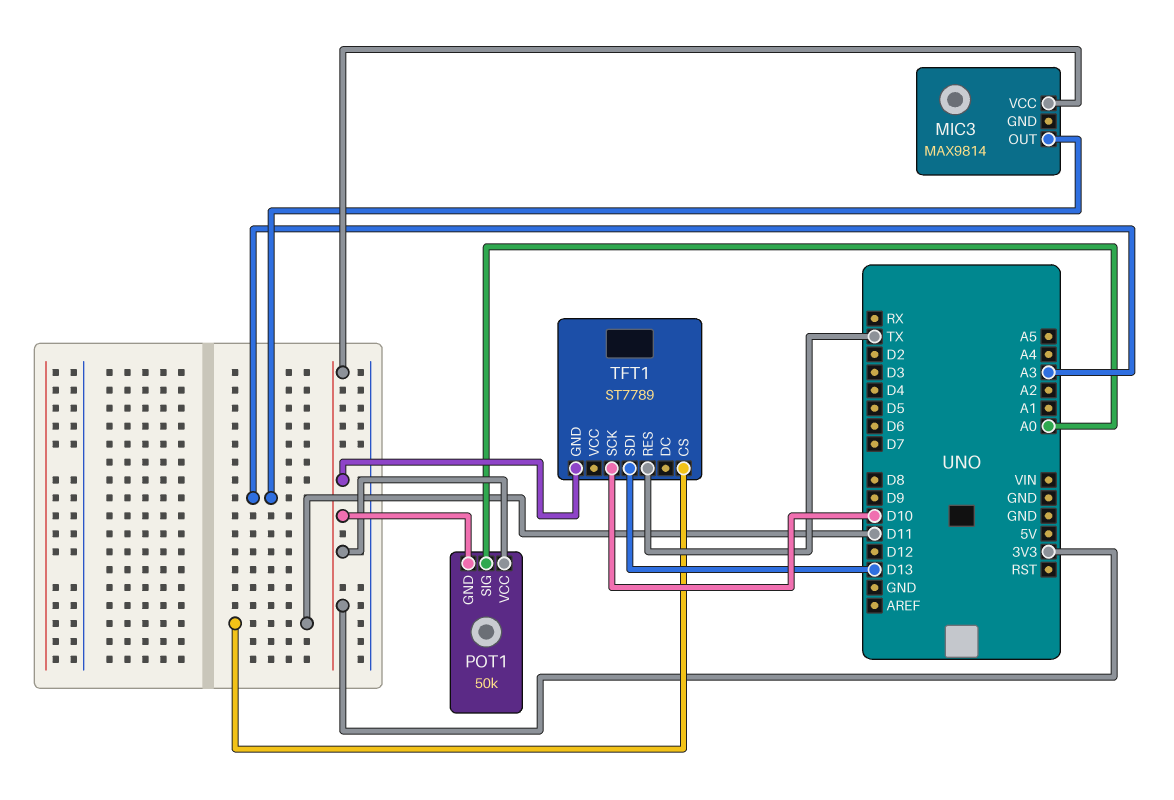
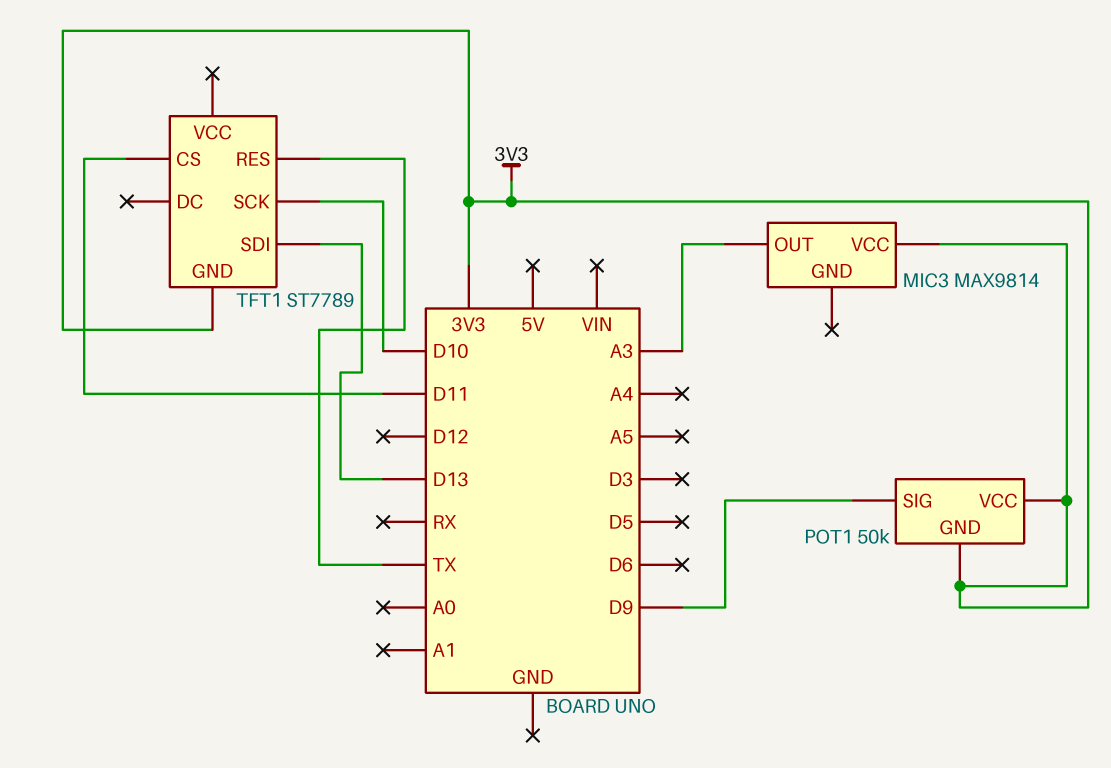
POT1 pin SIG: A0 -> D9

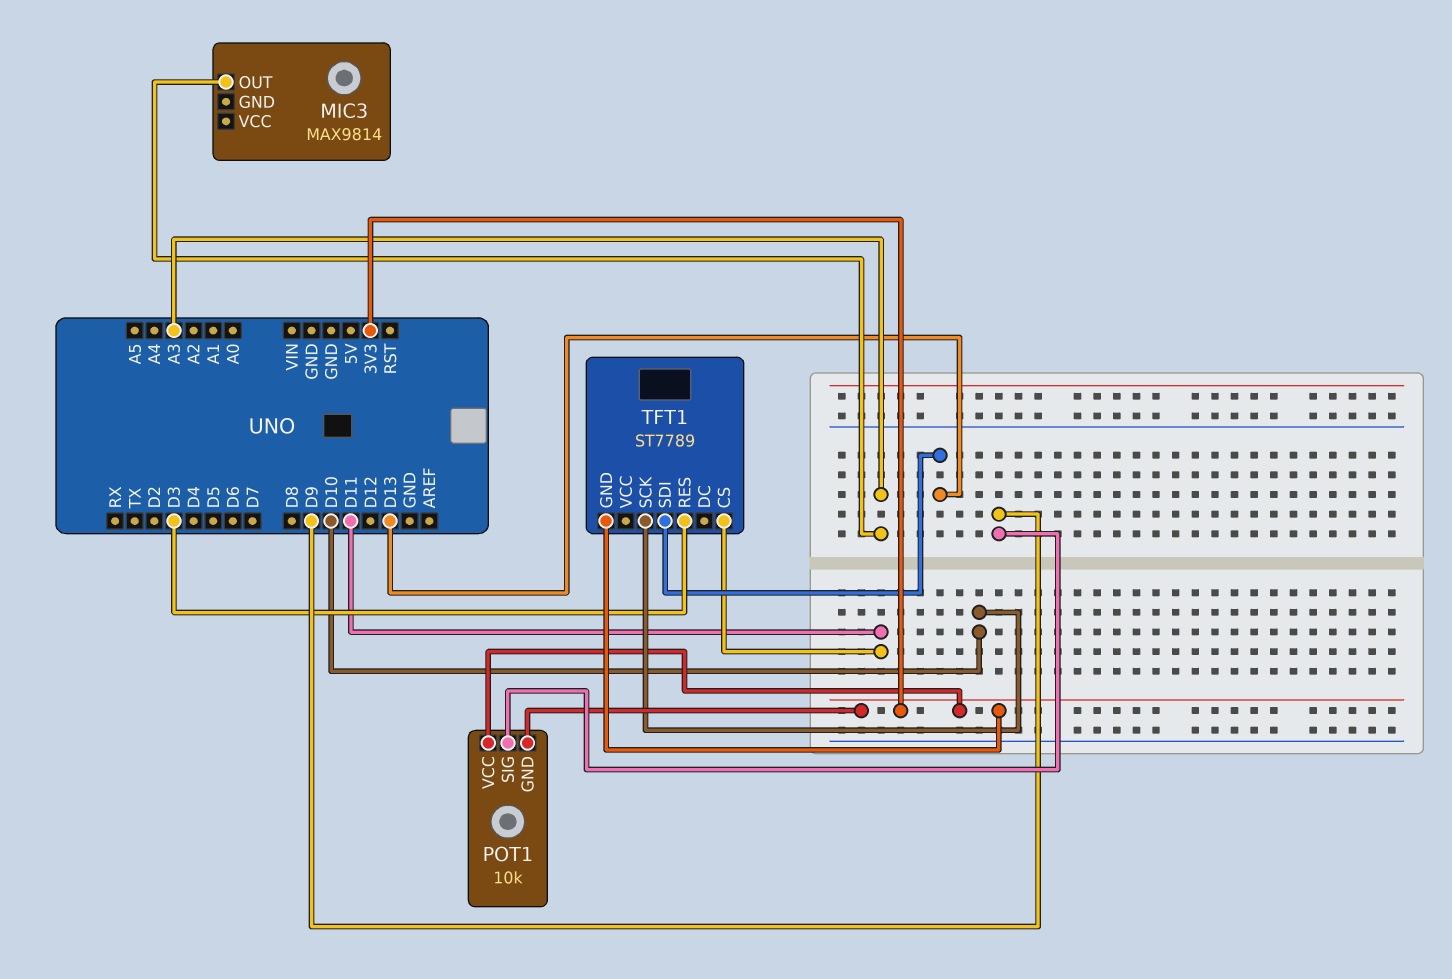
MIC3 pin VCC: 3V3 -> none
POT1: 50k -> 10k
TFT1 pin RES: TX -> D3

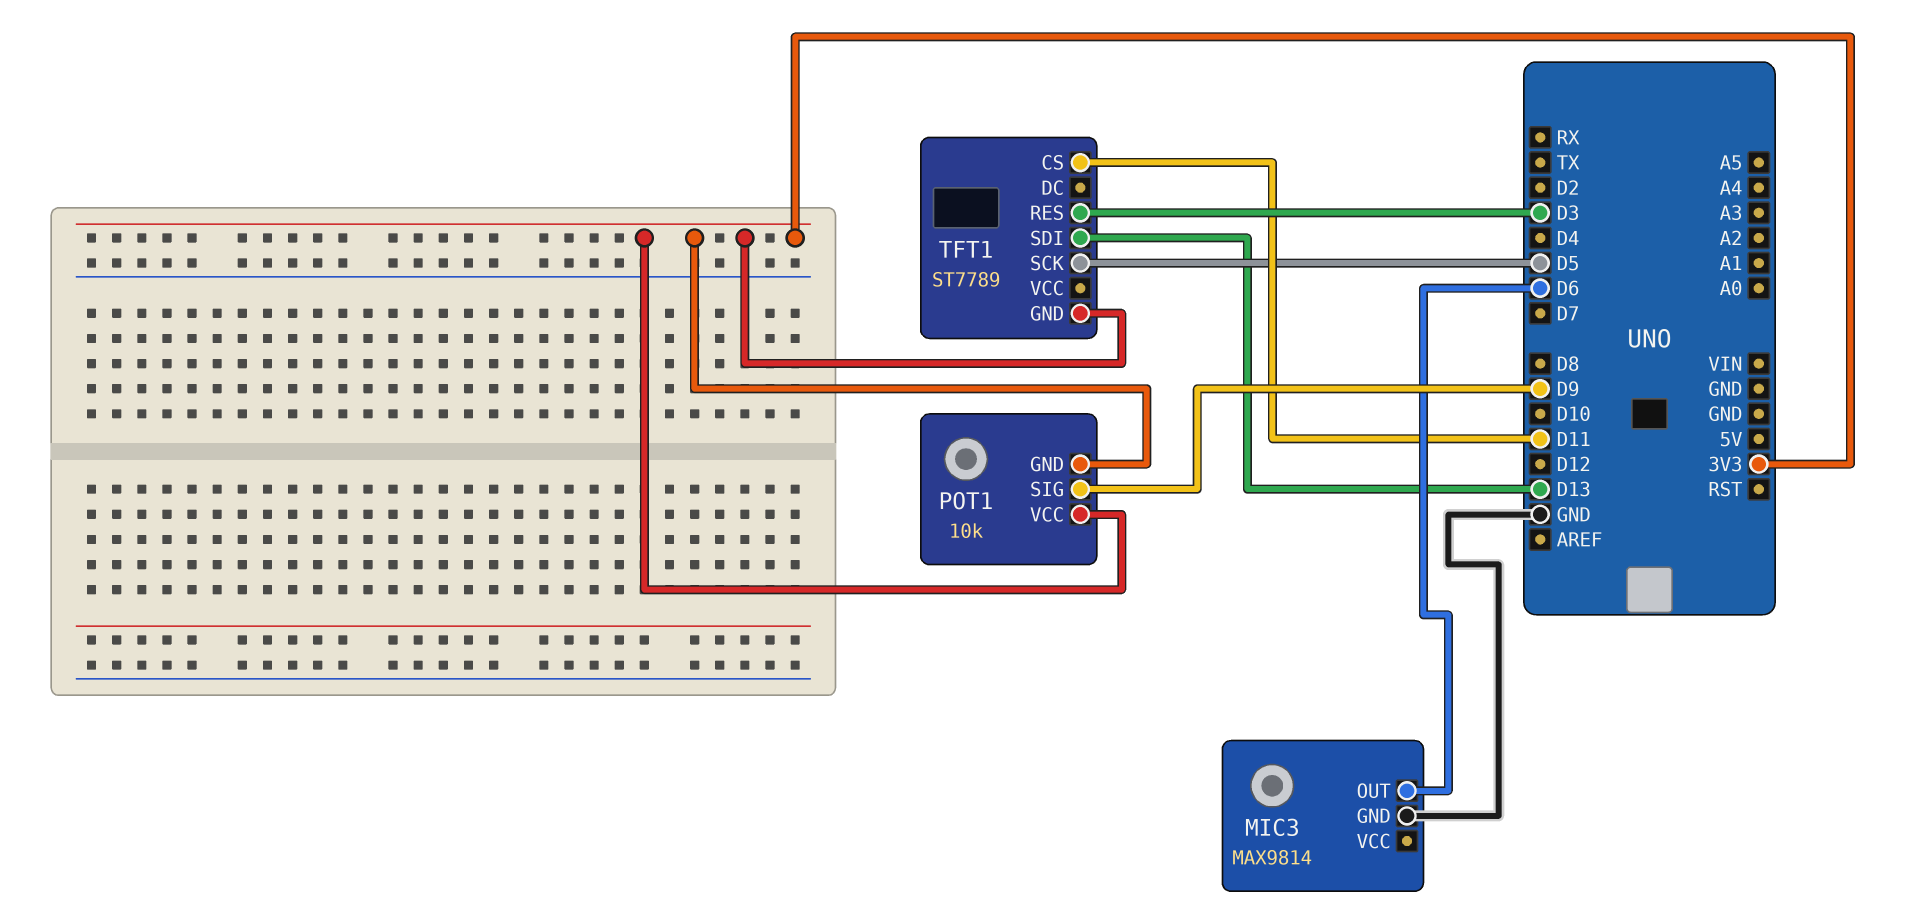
MIC3 pin GND: none -> GND
MIC3 pin OUT: A3 -> D6
TFT1 pin SCK: D10 -> D5

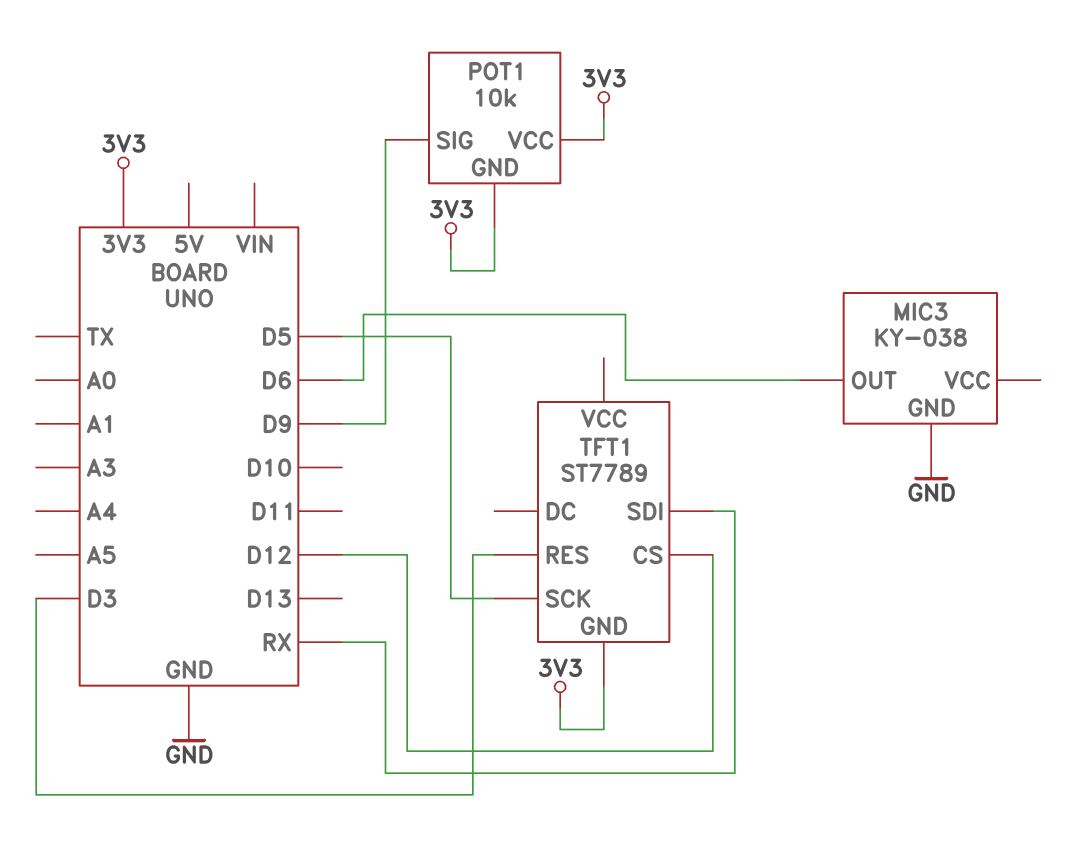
MIC3: MAX9814 -> KY-038
TFT1 pin CS: D11 -> D12
TFT1 pin SDI: D13 -> RX

